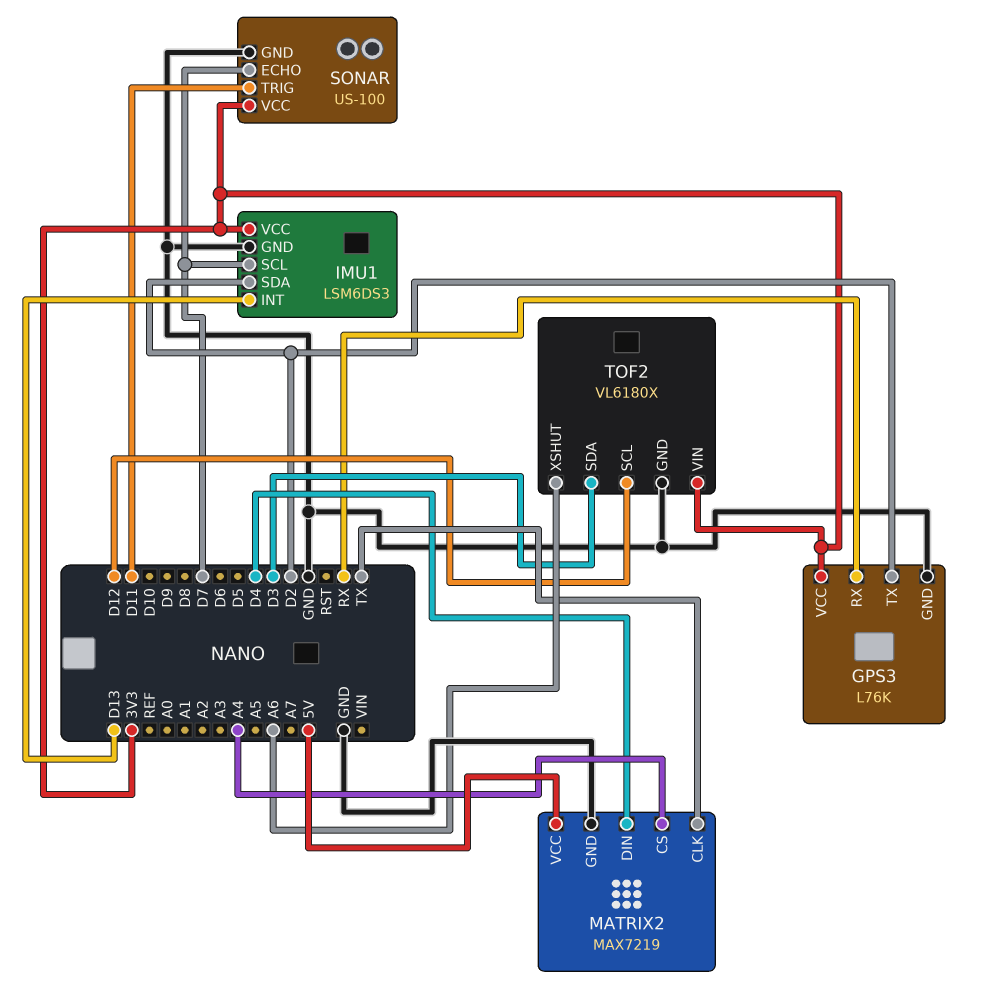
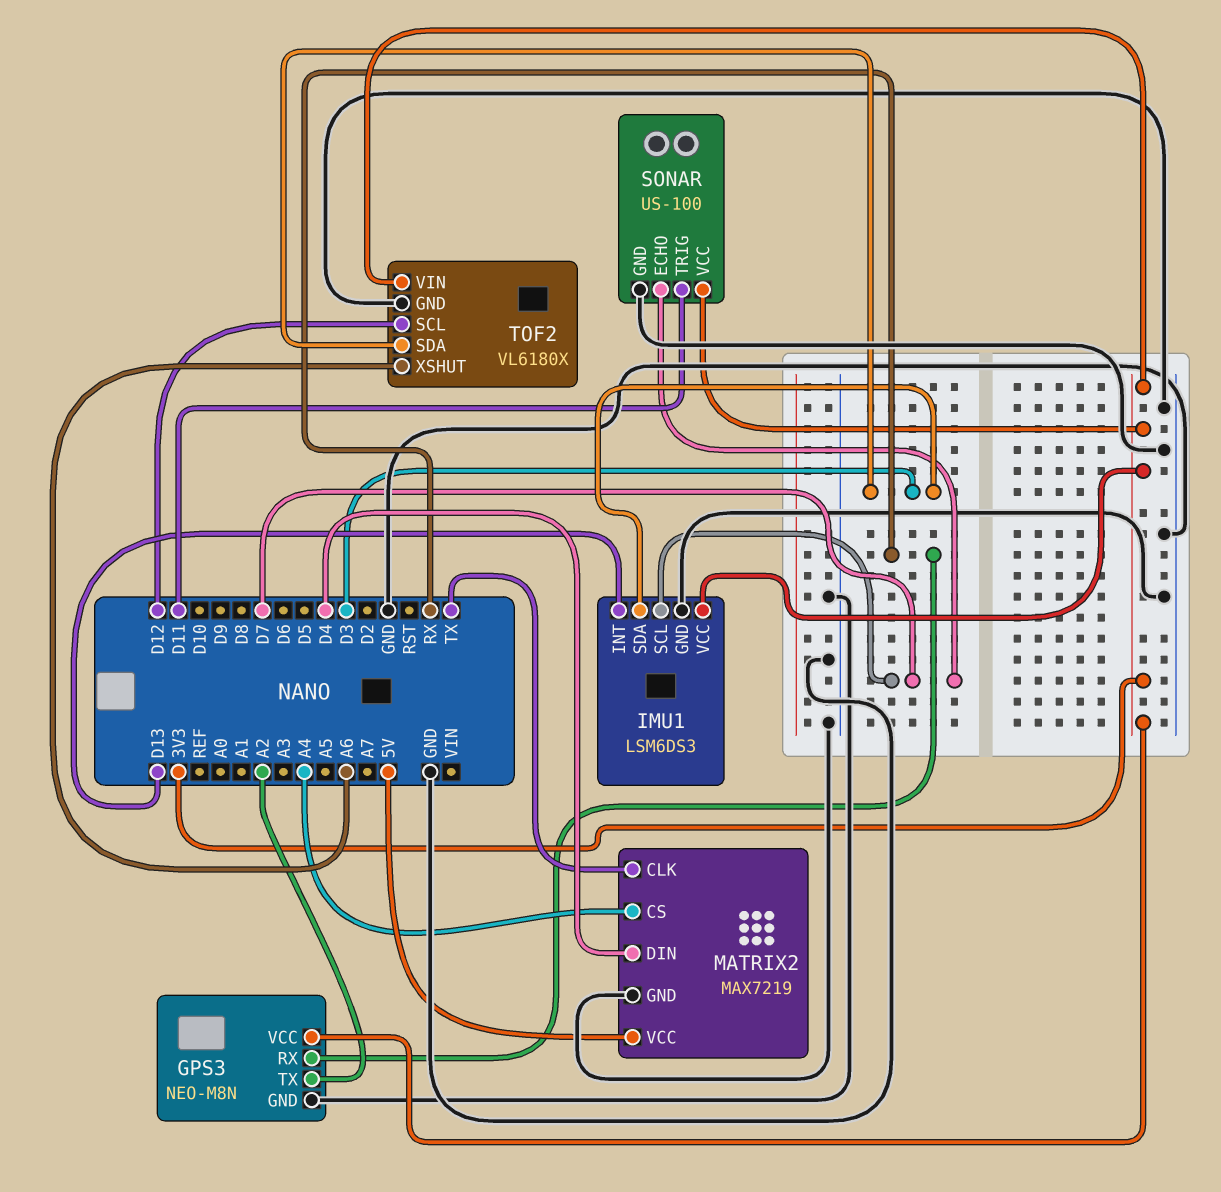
GPS3: L76K -> NEO-M8N
GPS3 pin TX: D2 -> A2
IMU1 pin SDA: D2 -> D3

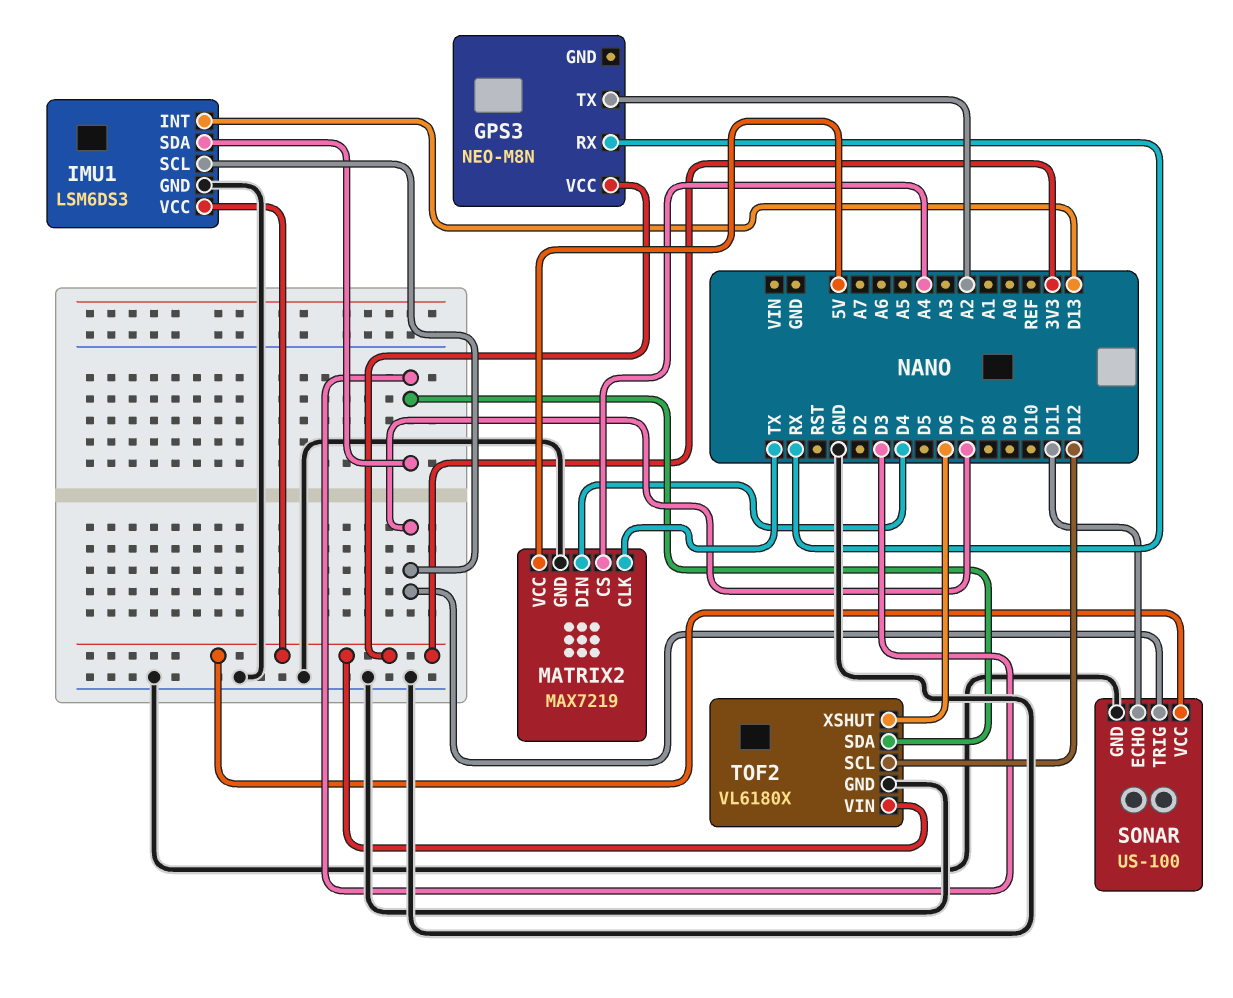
GPS3 pin GND: GND -> none
SONAR pin ECHO: D7 -> D11
SONAR pin TRIG: D11 -> D7
TOF2 pin XSHUT: A6 -> D6

